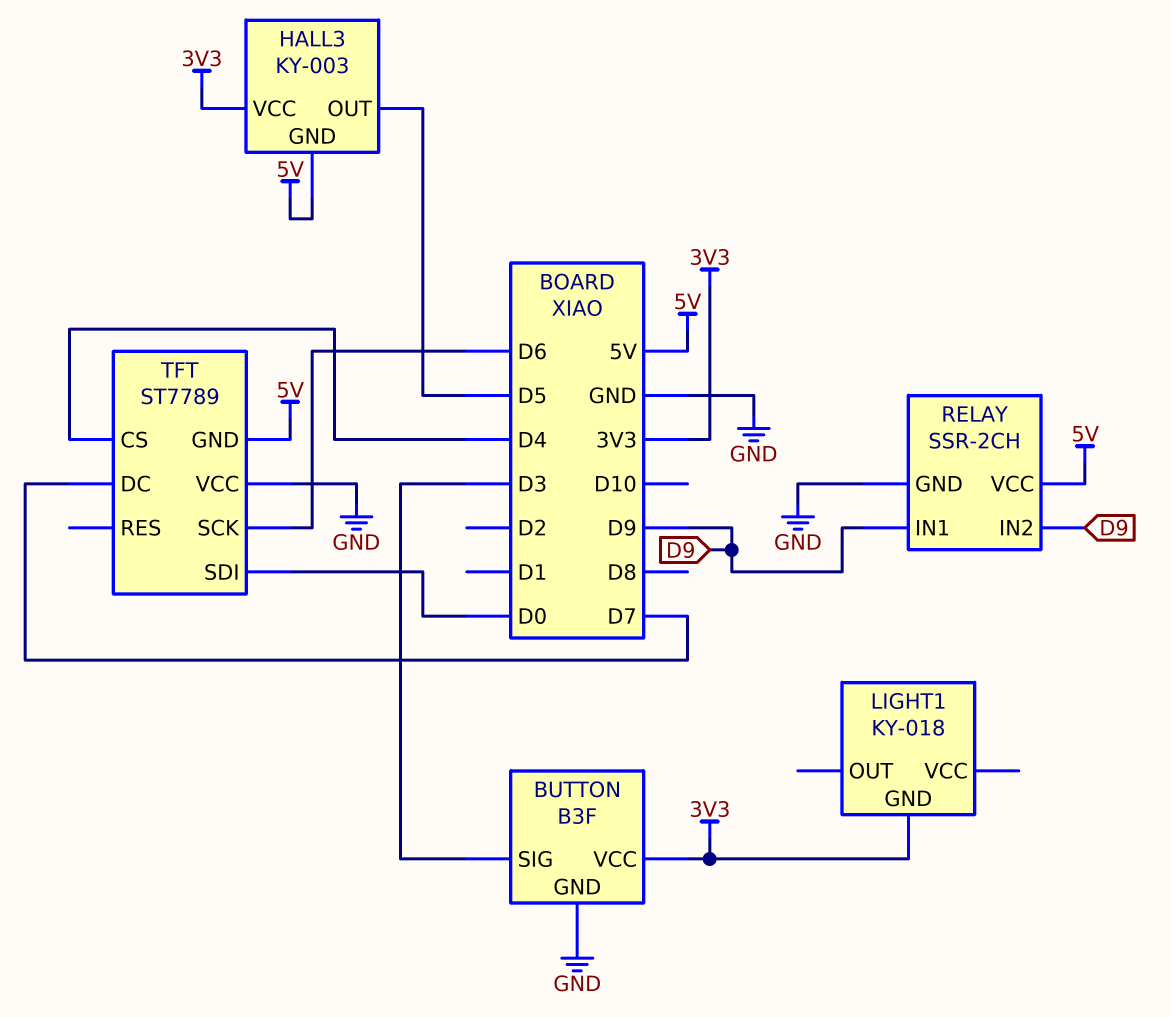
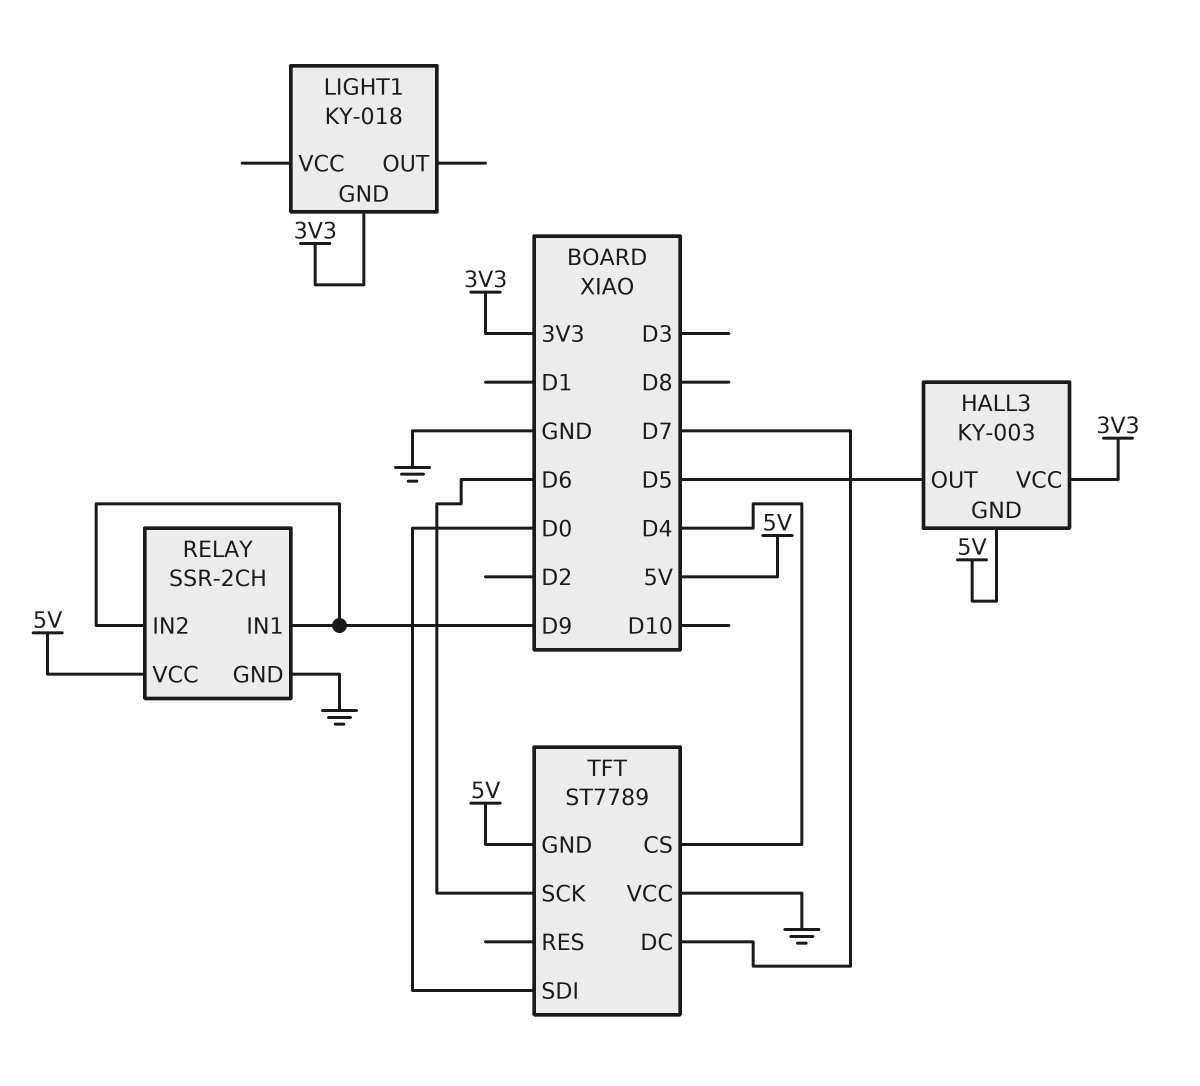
BUTTON: B3F -> none
BUTTON pin GND: GND -> none
BUTTON pin SIG: D3 -> none
BUTTON pin VCC: 3V3 -> none

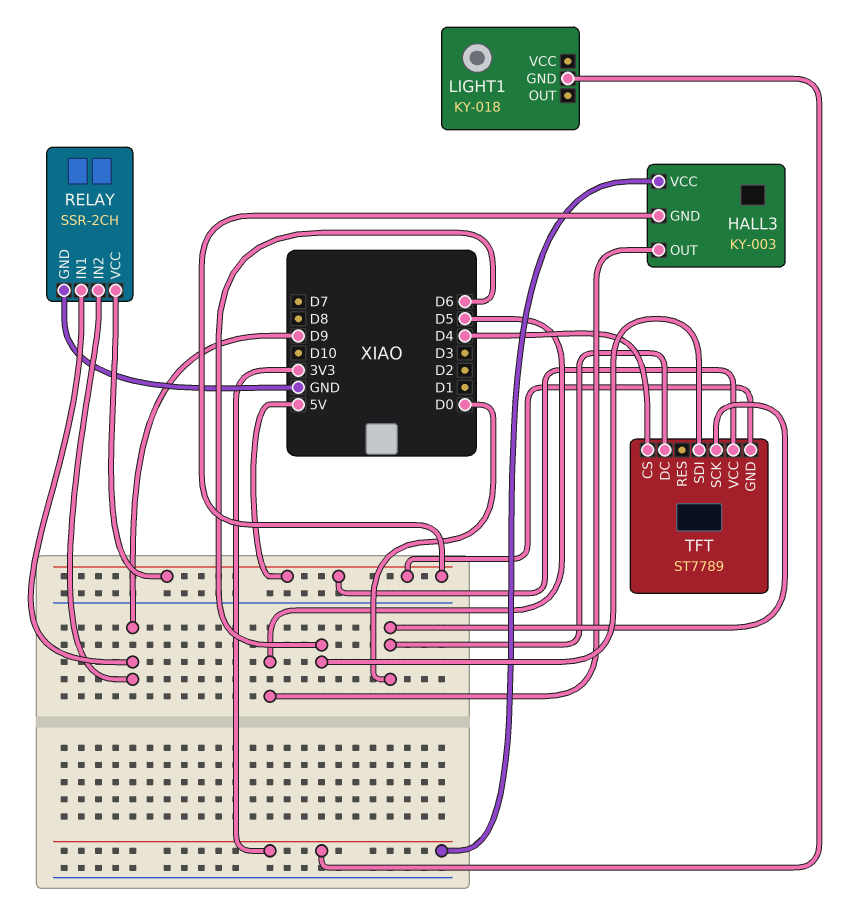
TFT pin DC: D7 -> D0
TFT pin SCK: D6 -> D0
TFT pin SDI: D0 -> D6
TFT pin VCC: GND -> 5V

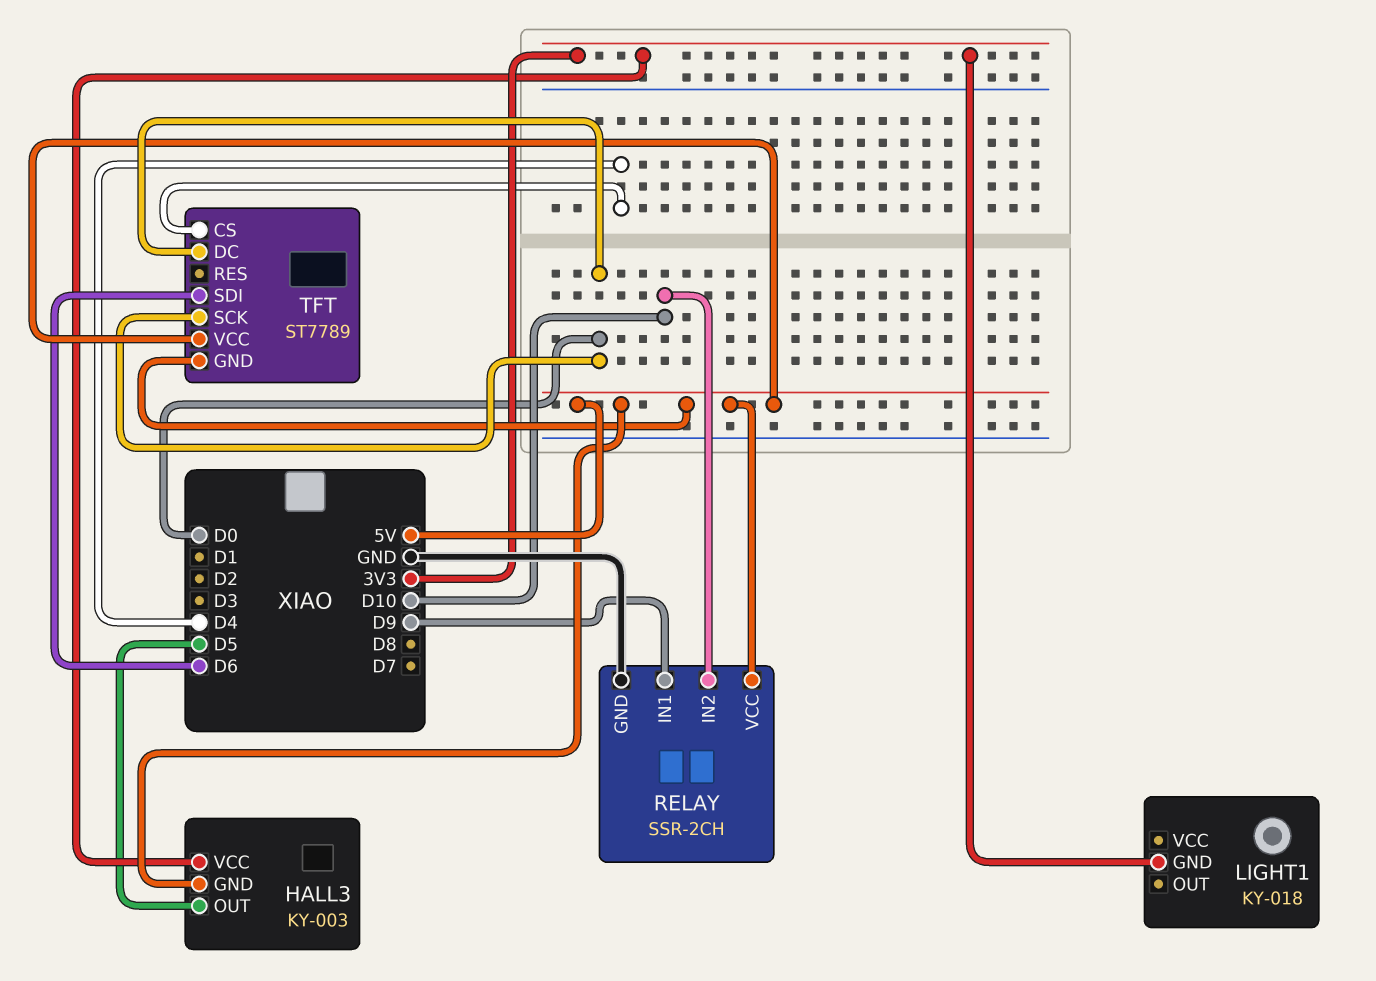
RELAY pin IN2: D9 -> D10

